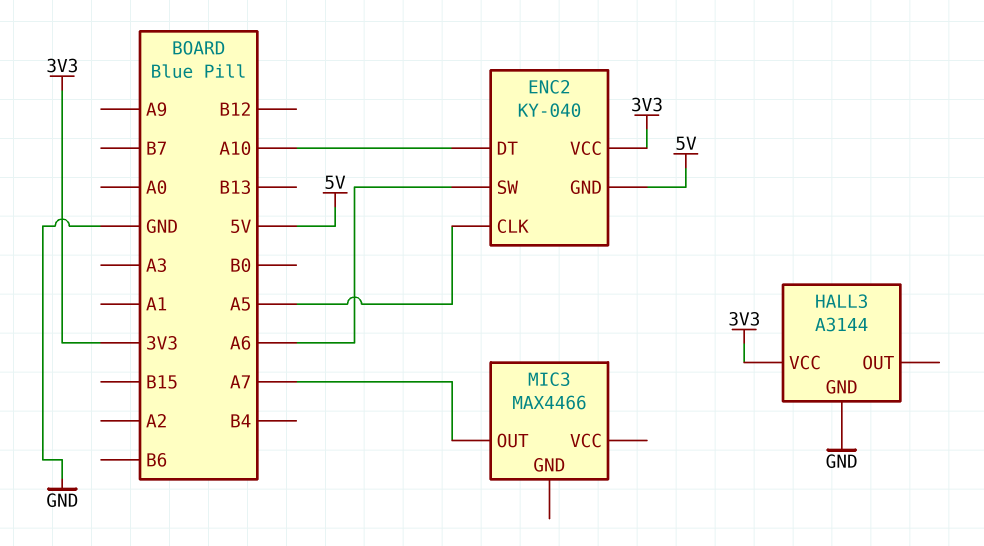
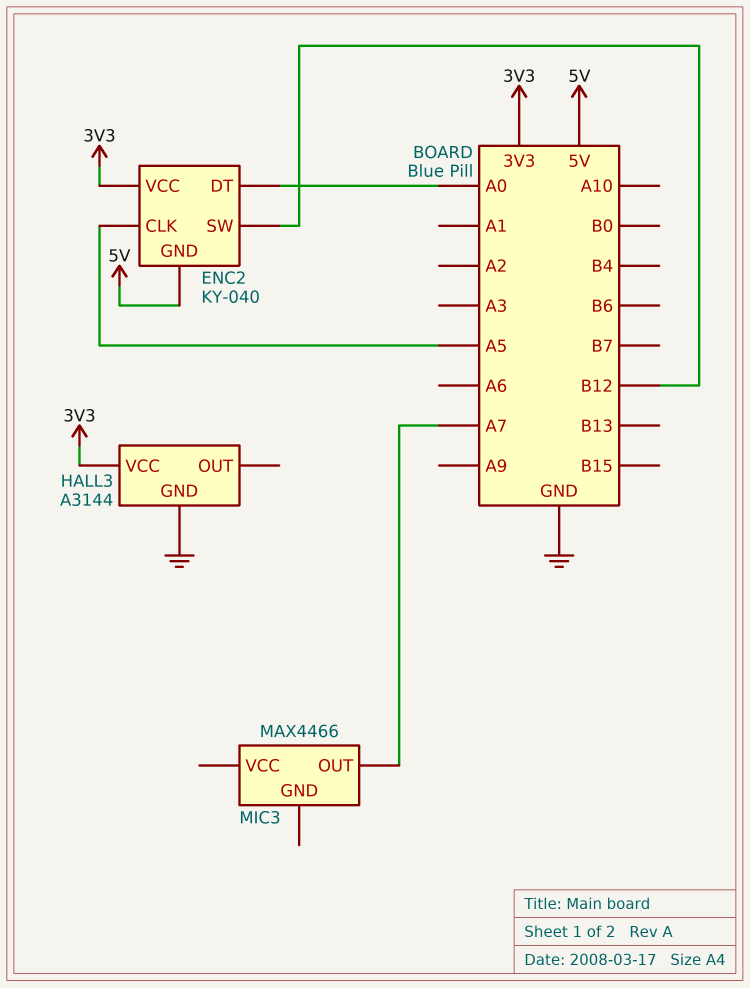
ENC2 pin DT: A10 -> A0
ENC2 pin SW: A6 -> B12

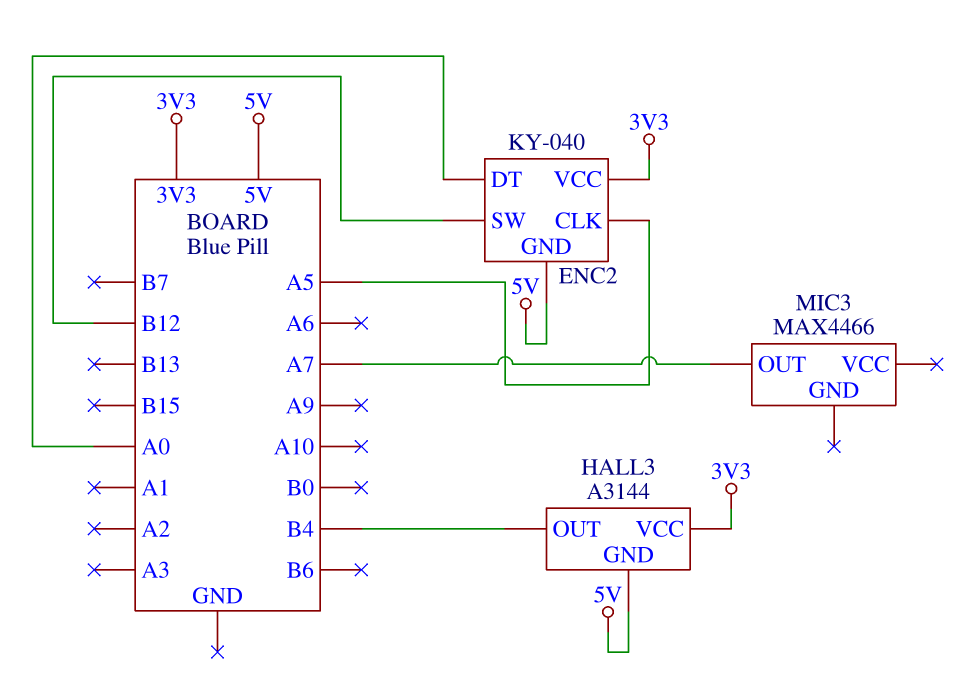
HALL3 pin GND: GND -> 5V
HALL3 pin OUT: none -> B4

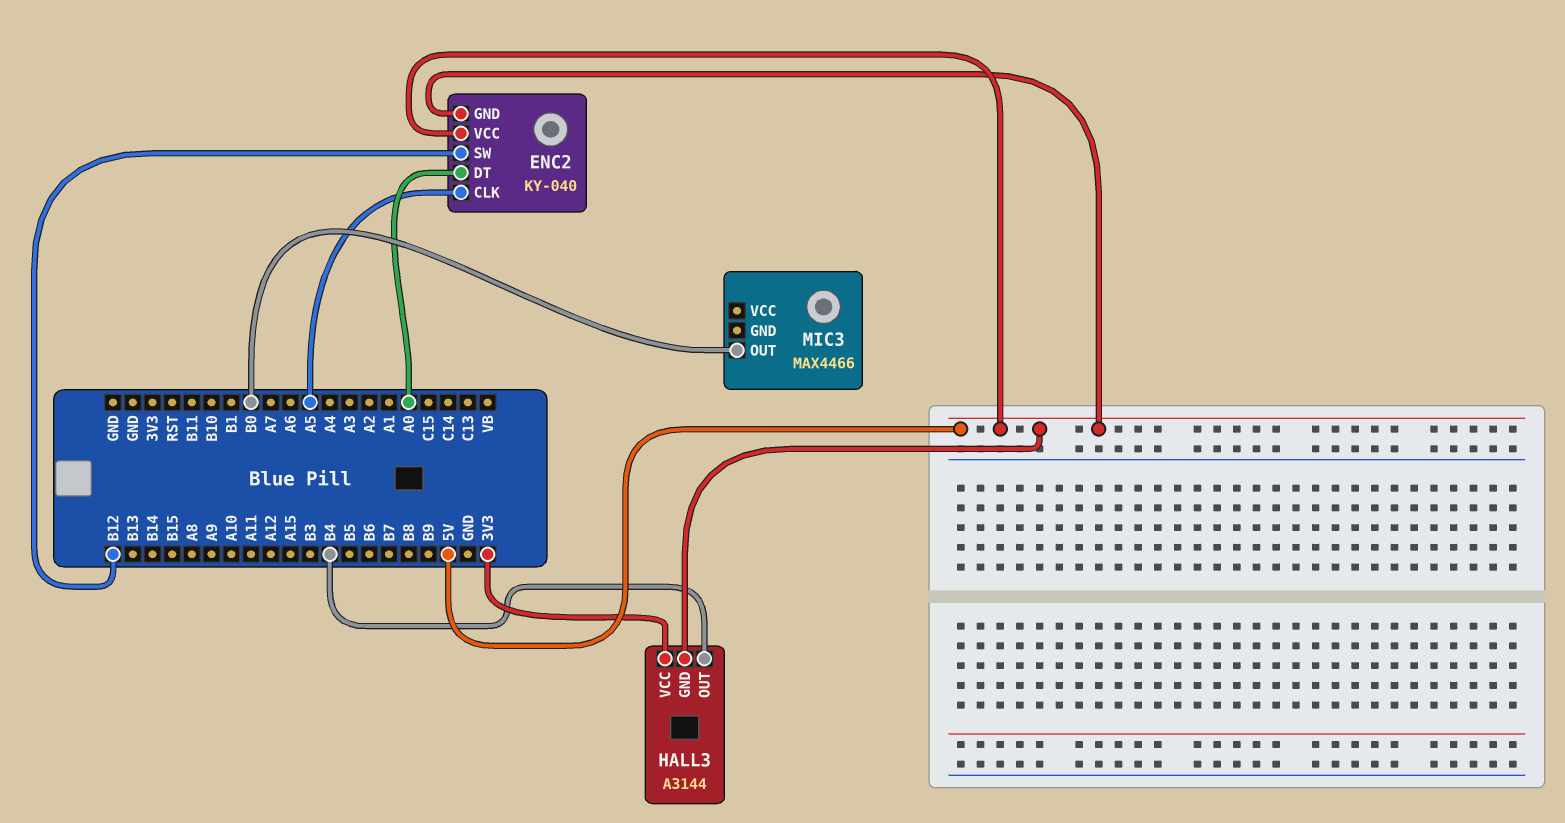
ENC2 pin VCC: 3V3 -> 5V
MIC3 pin OUT: A7 -> B0

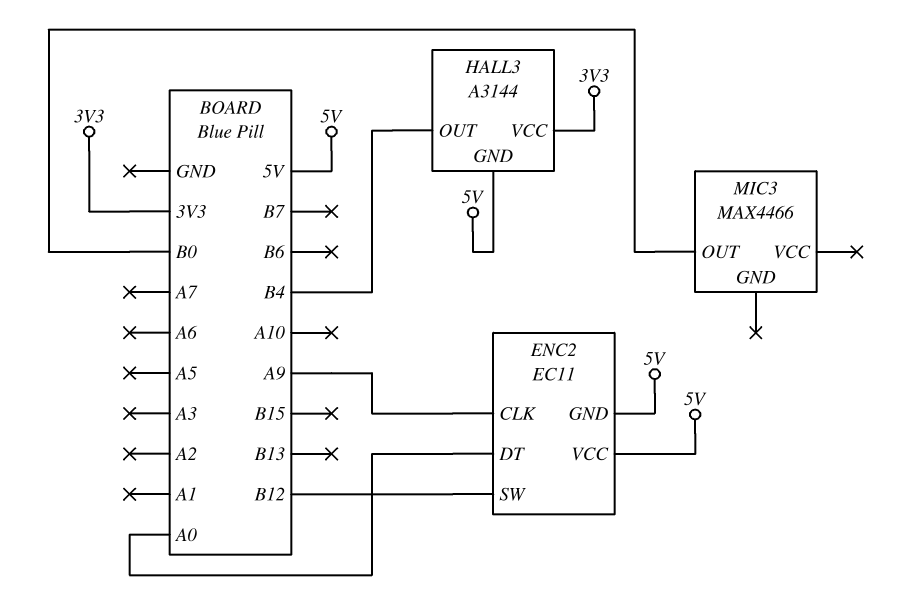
ENC2: KY-040 -> EC11
ENC2 pin CLK: A5 -> A9

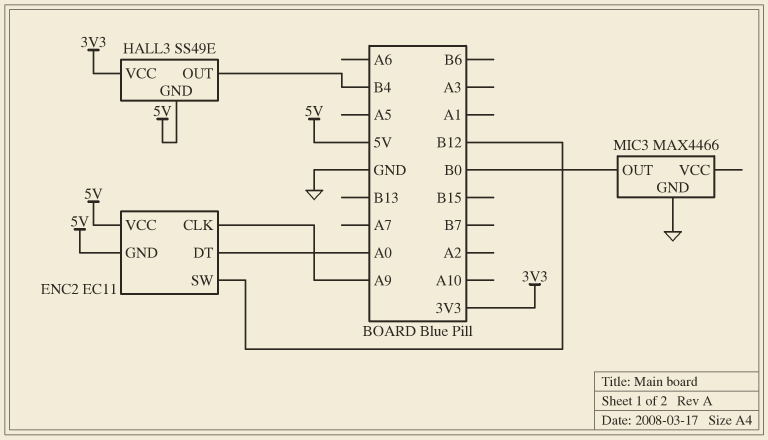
HALL3: A3144 -> SS49E
MIC3 pin GND: none -> GND

